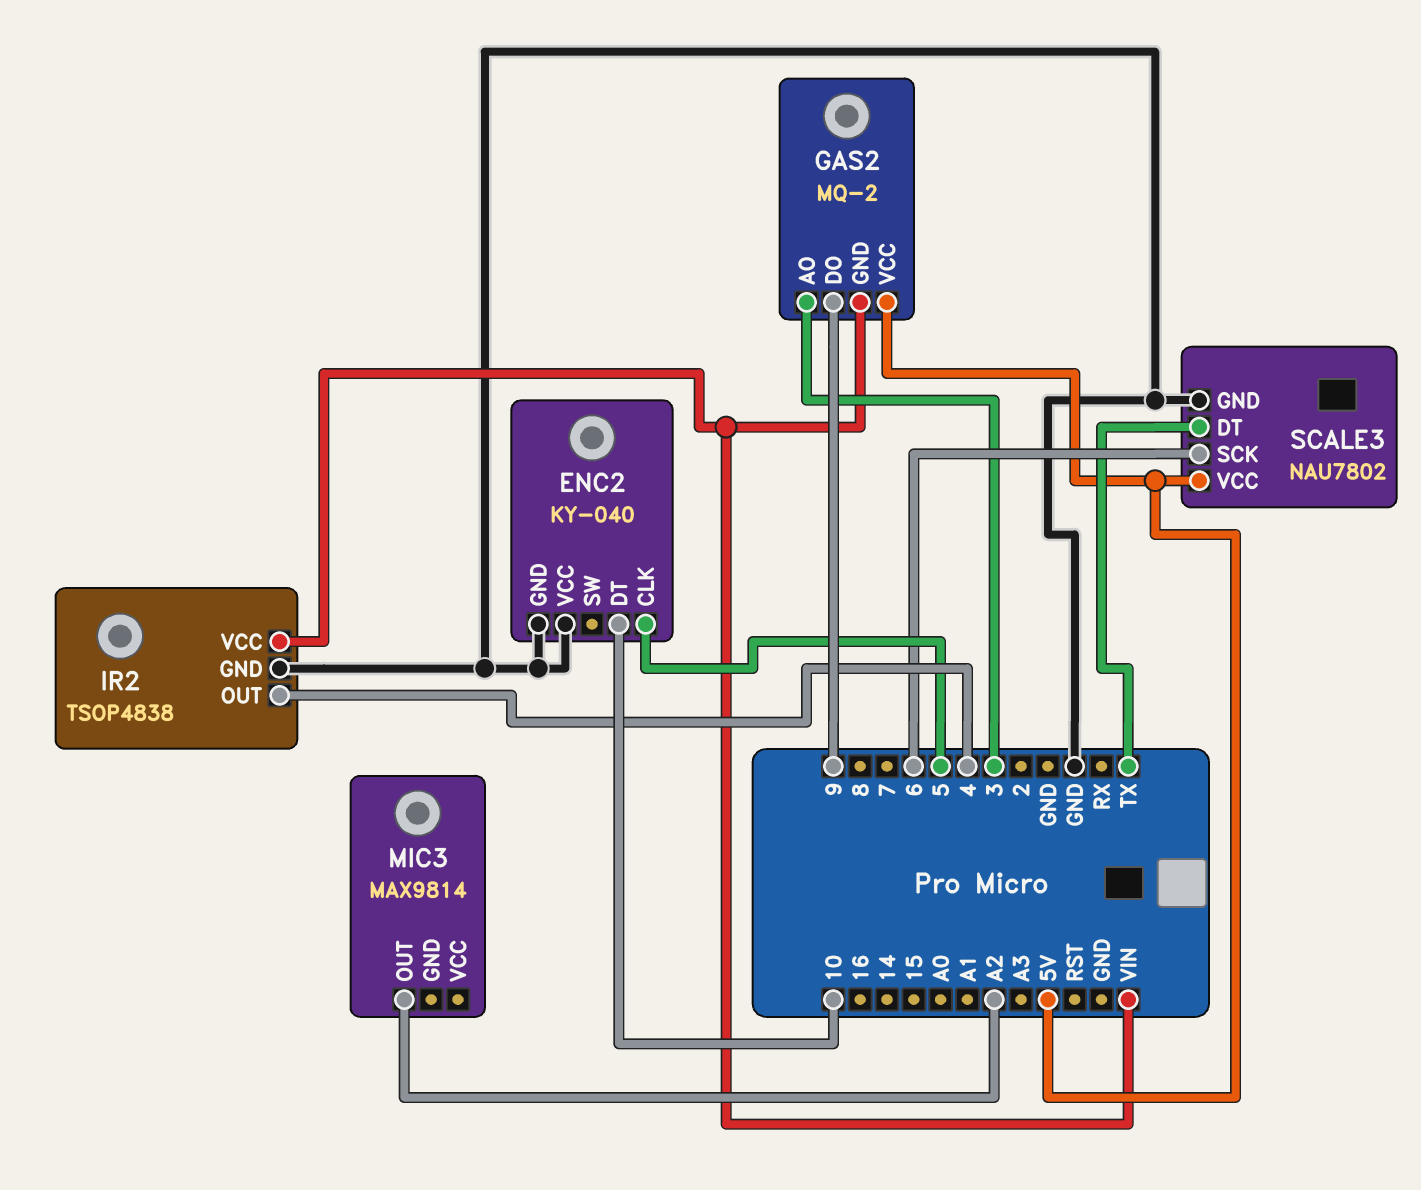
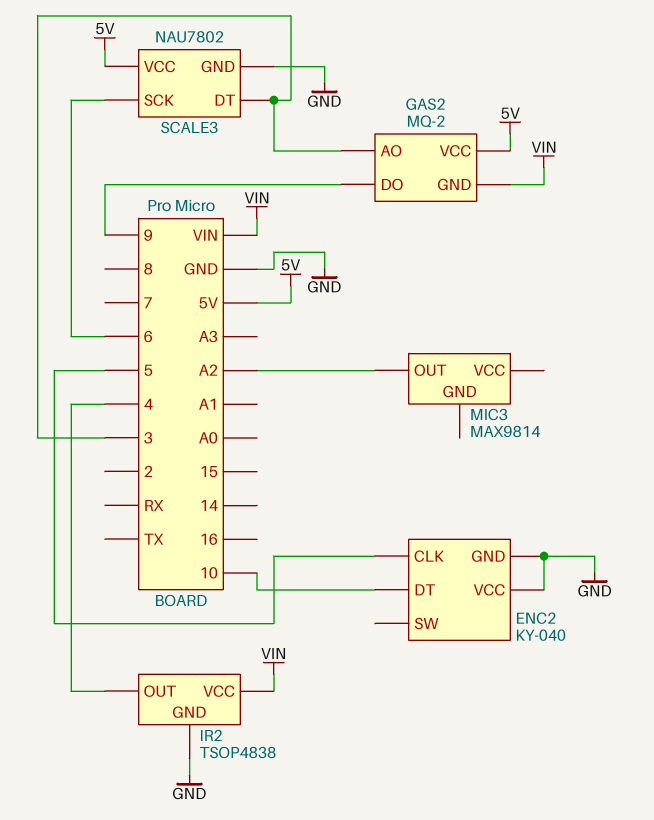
SCALE3 pin DT: TX -> 3

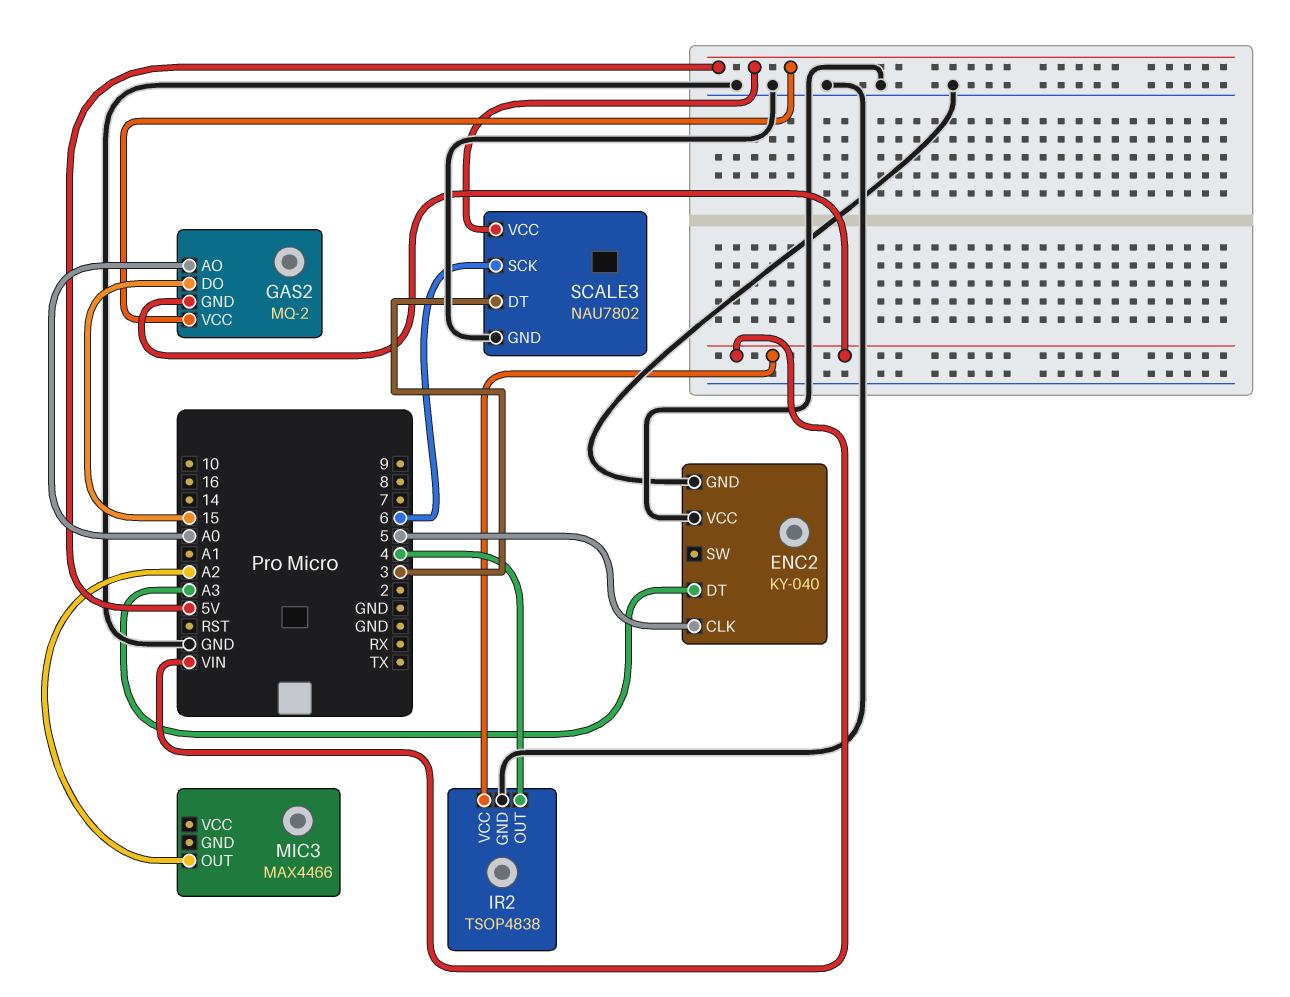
ENC2 pin DT: 10 -> A3
GAS2 pin AO: 3 -> A0
GAS2 pin DO: 9 -> 15
MIC3: MAX9814 -> MAX4466

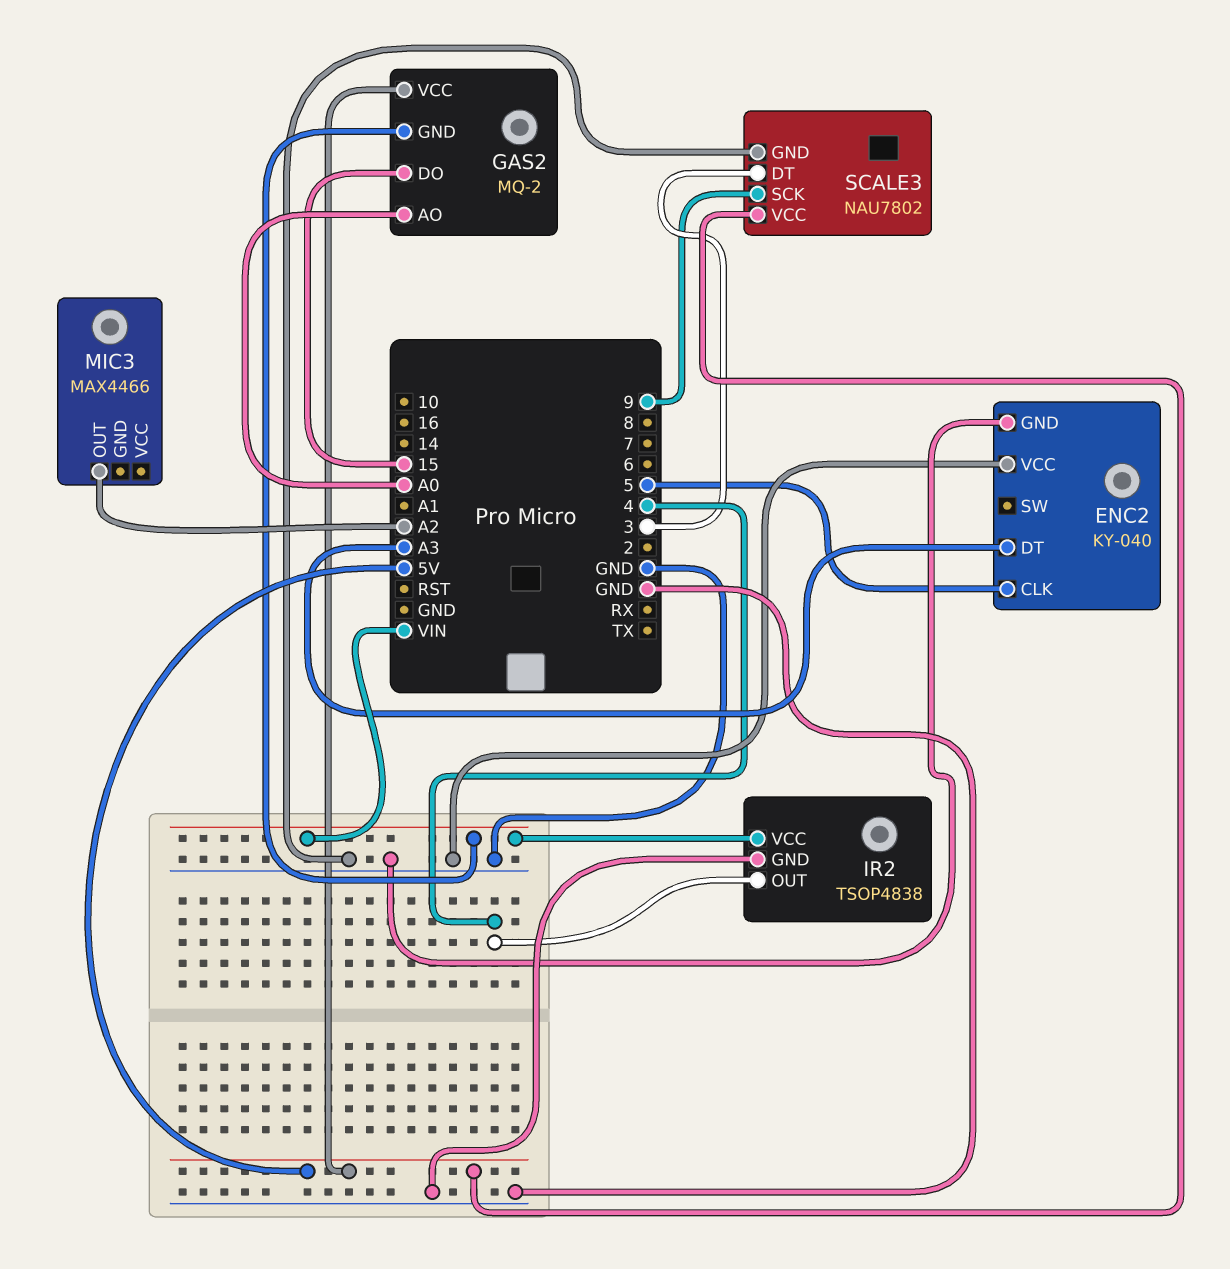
SCALE3 pin SCK: 6 -> 9

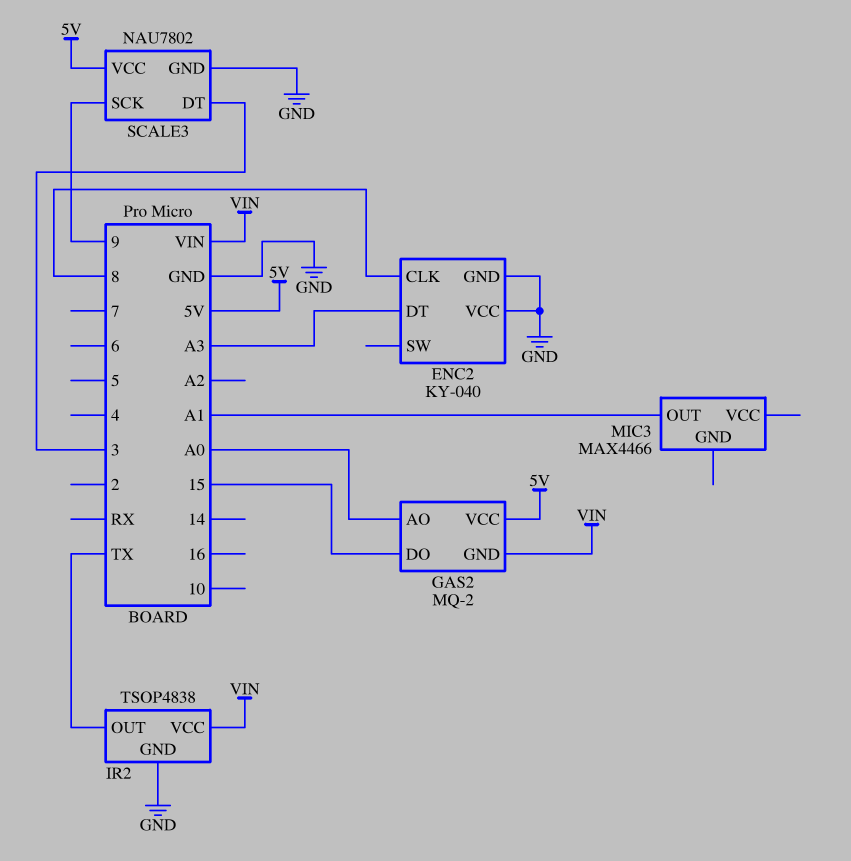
ENC2 pin CLK: 5 -> 8
IR2 pin OUT: 4 -> TX
MIC3 pin OUT: A2 -> A1

